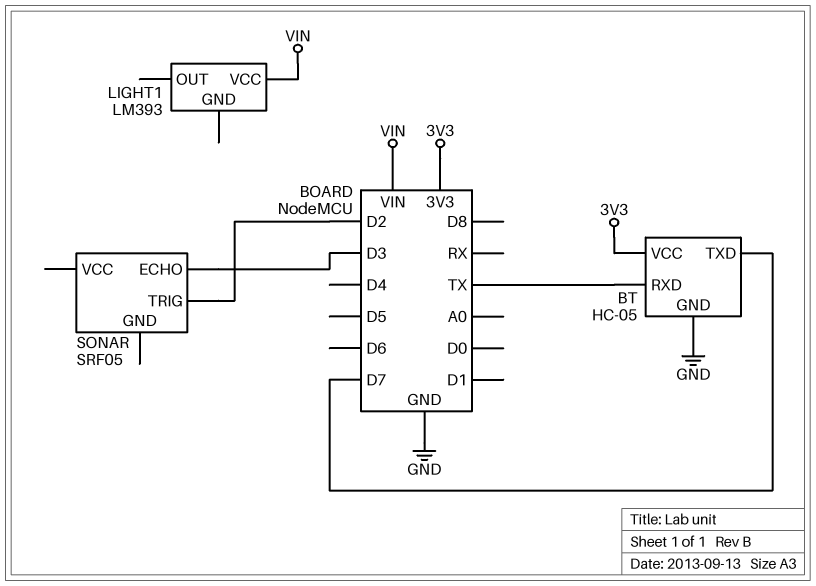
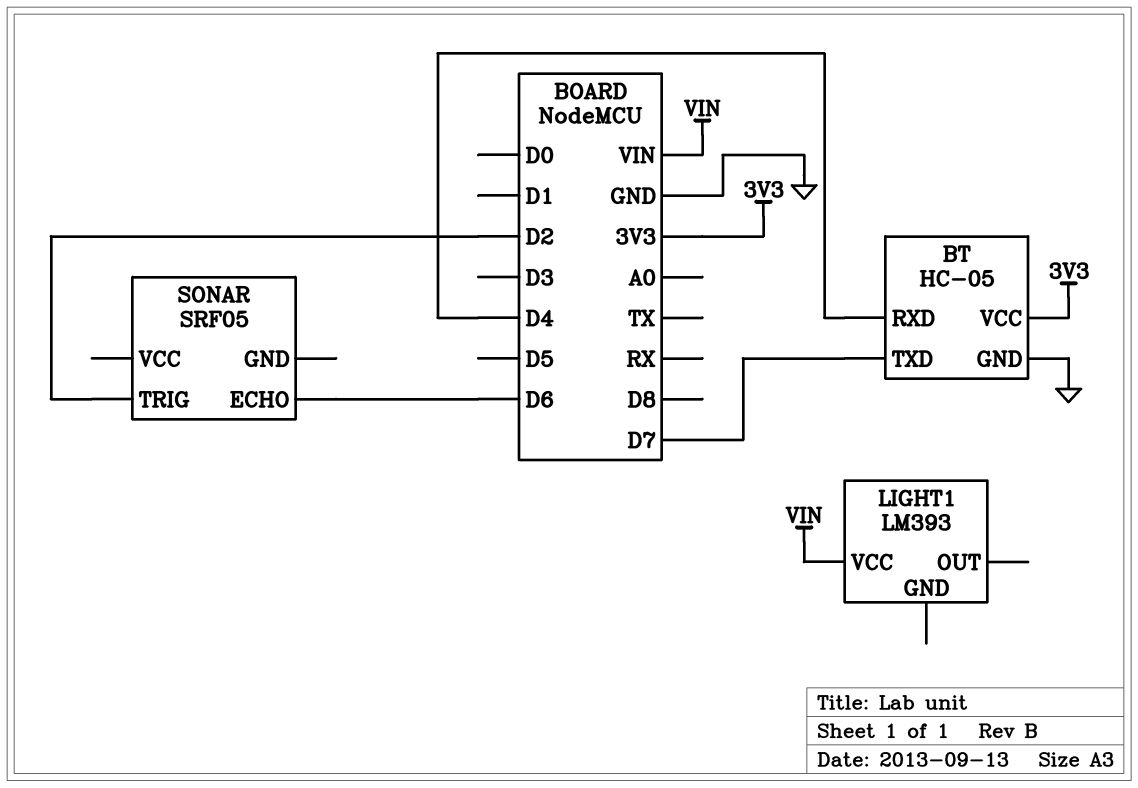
BT pin RXD: TX -> D4
SONAR pin ECHO: D3 -> D6

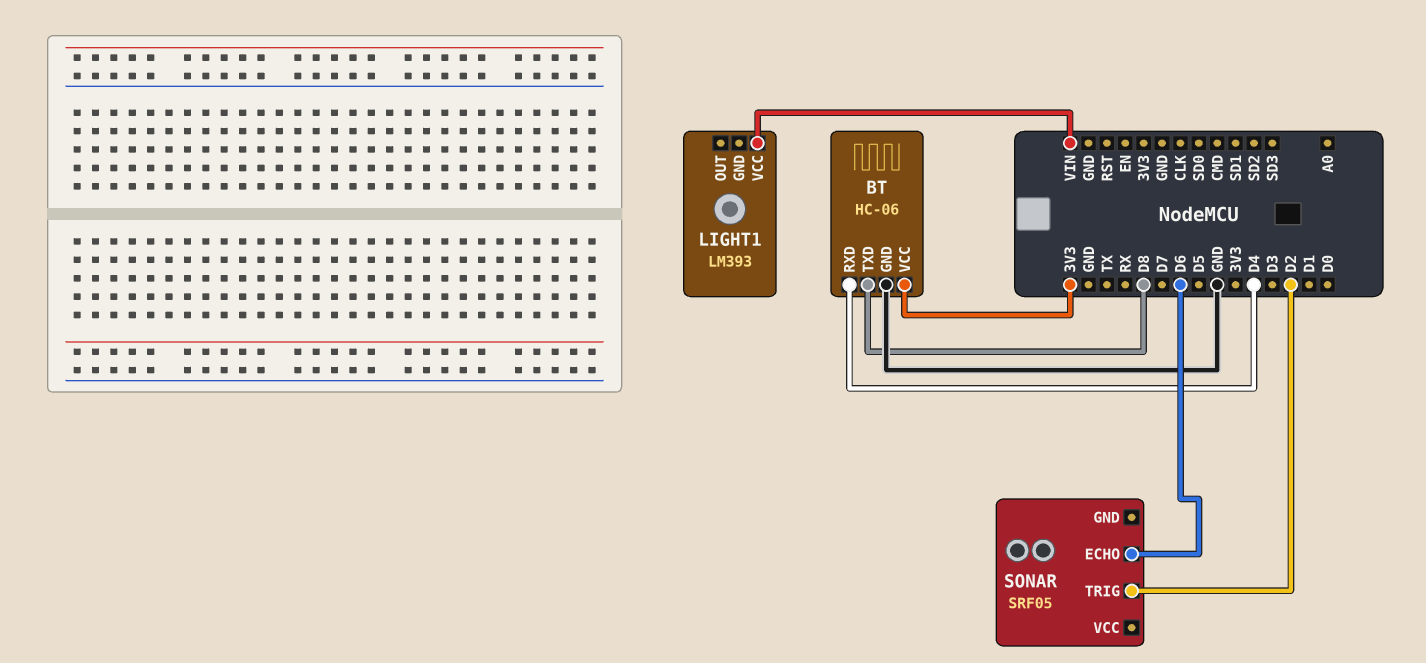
BT: HC-05 -> HC-06
BT pin TXD: D7 -> D8

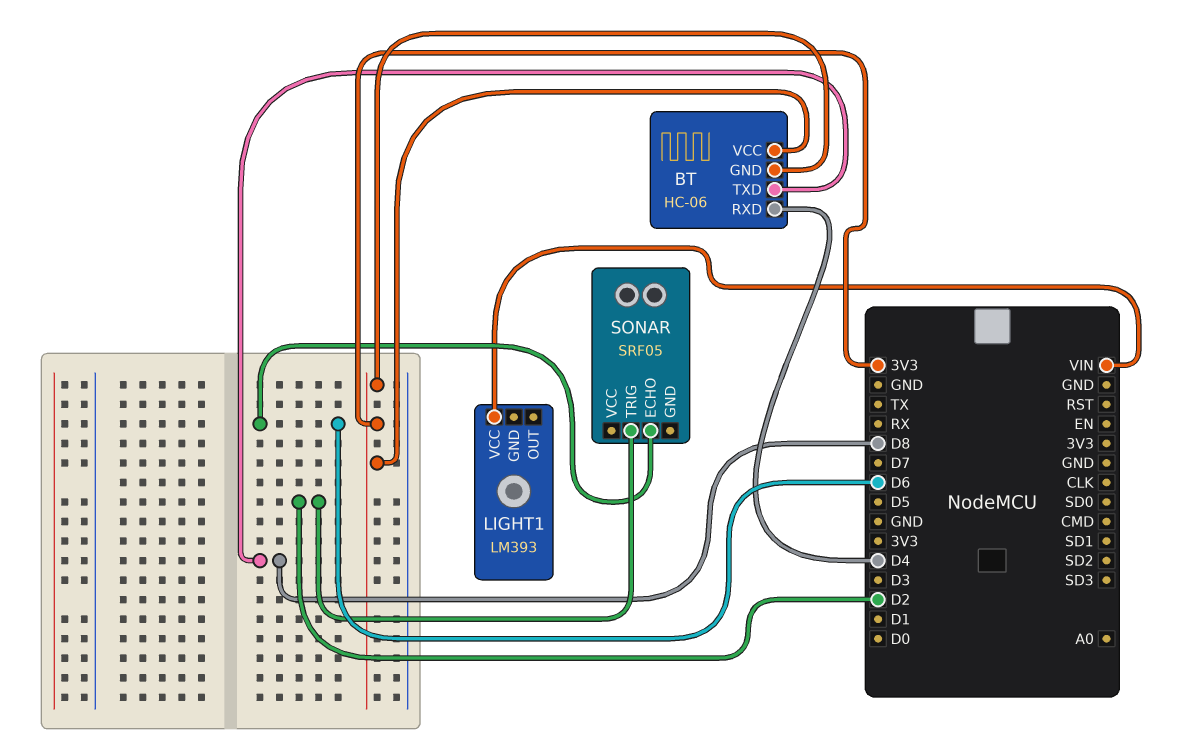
BT pin GND: GND -> 3V3

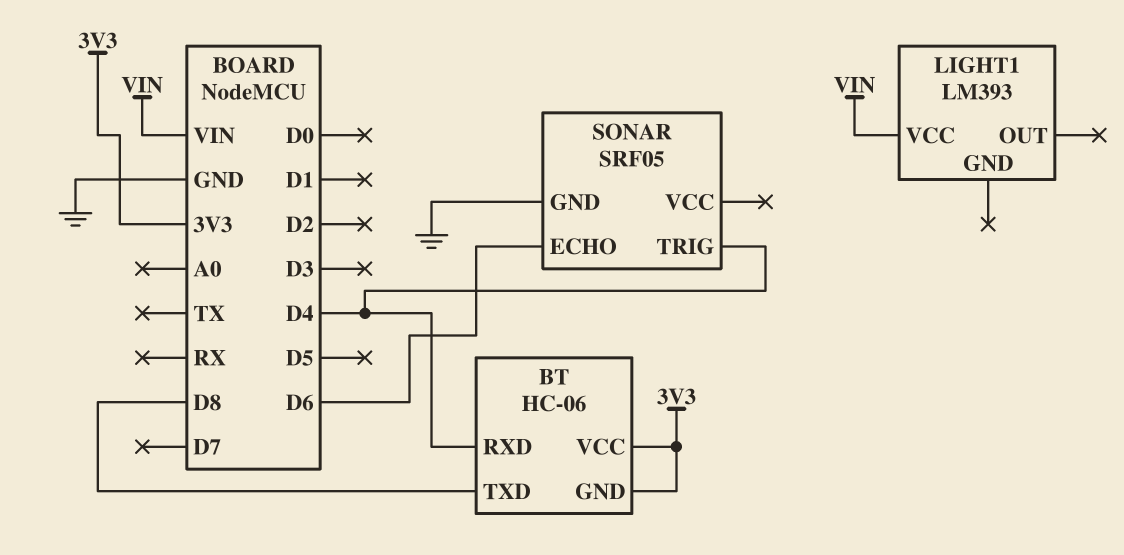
SONAR pin GND: none -> GND
SONAR pin TRIG: D2 -> D4

